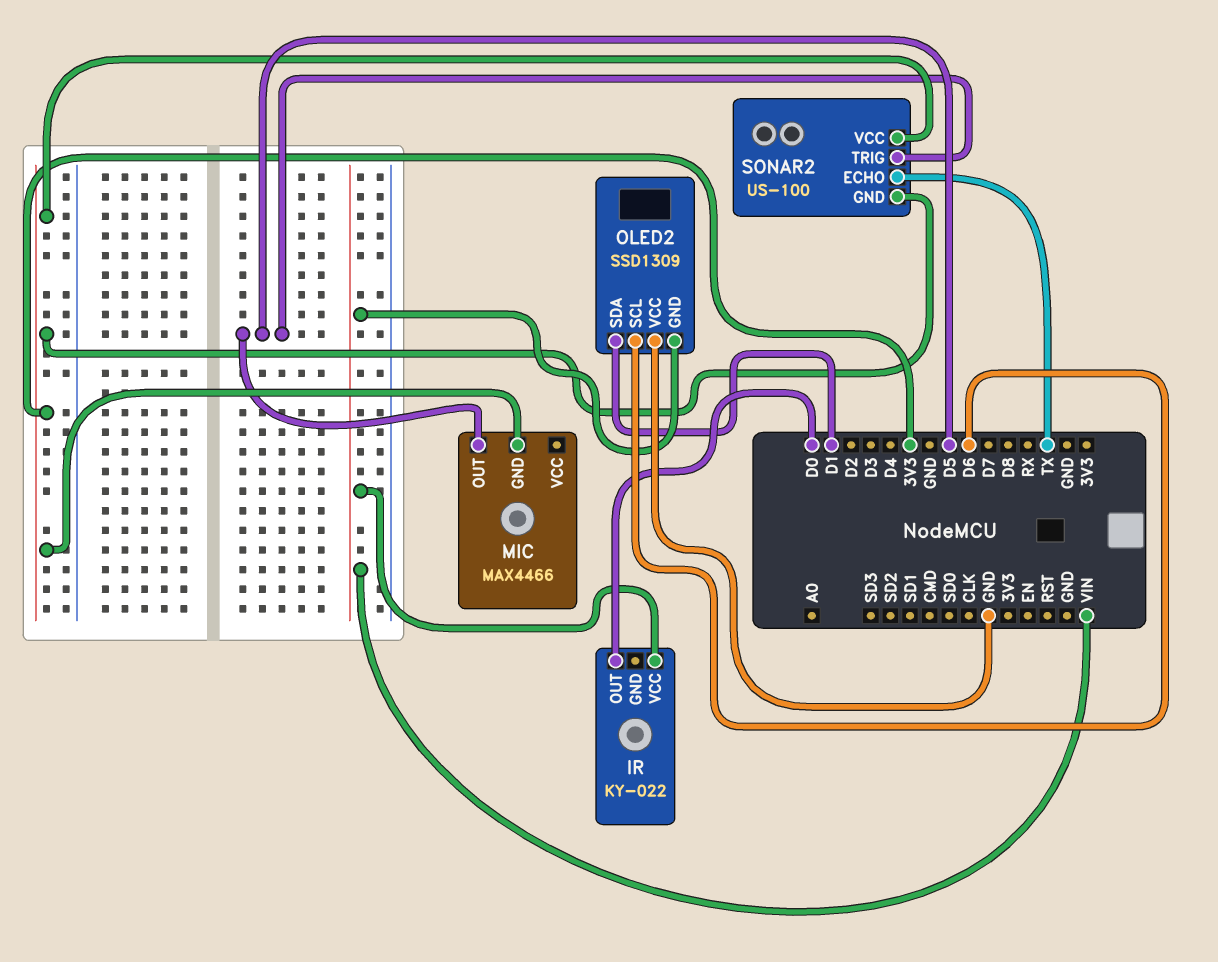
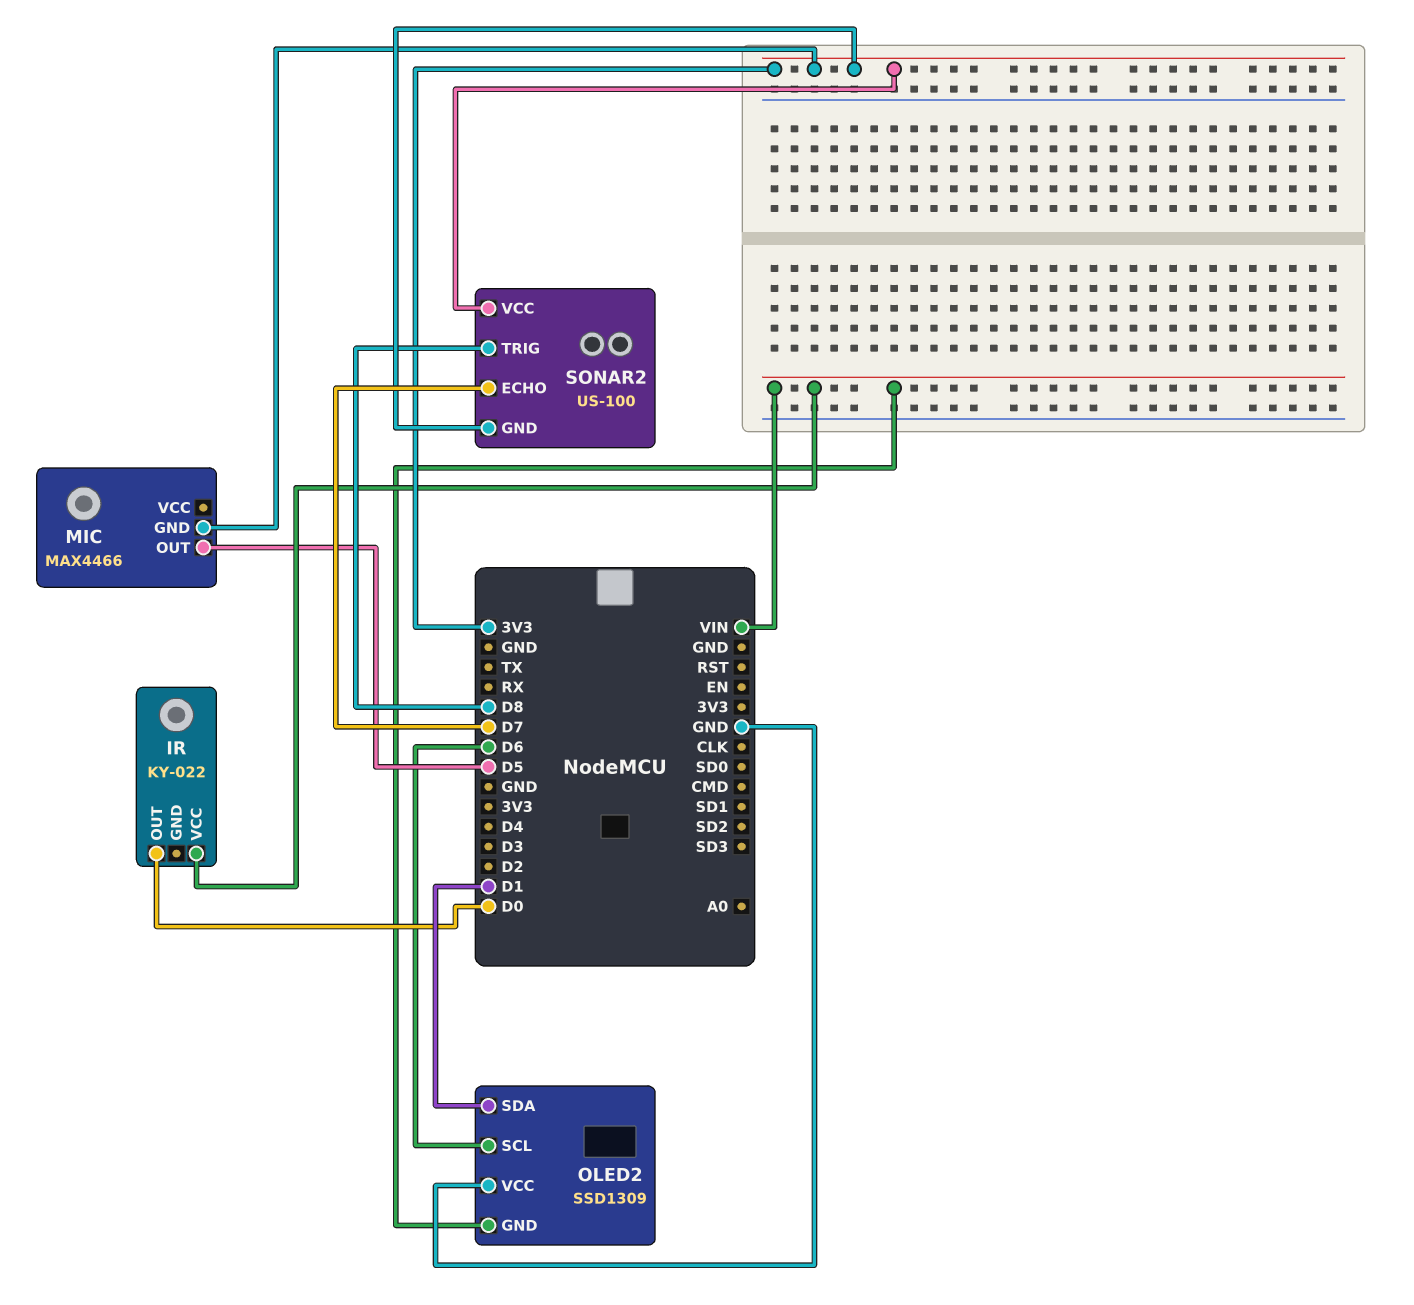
SONAR2 pin ECHO: TX -> D7
SONAR2 pin TRIG: D5 -> D8

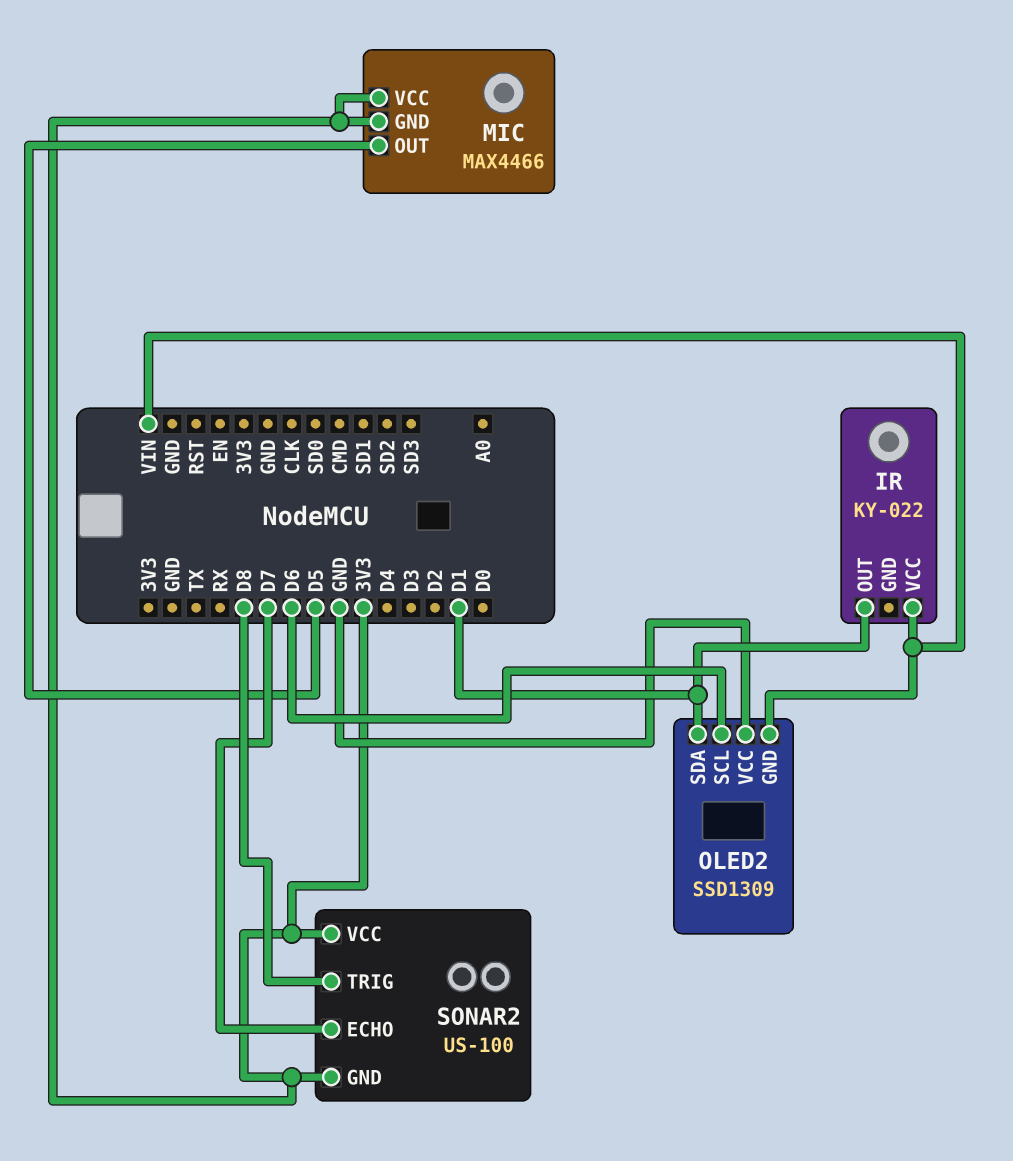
IR pin OUT: D0 -> D1
MIC pin VCC: none -> 3V3

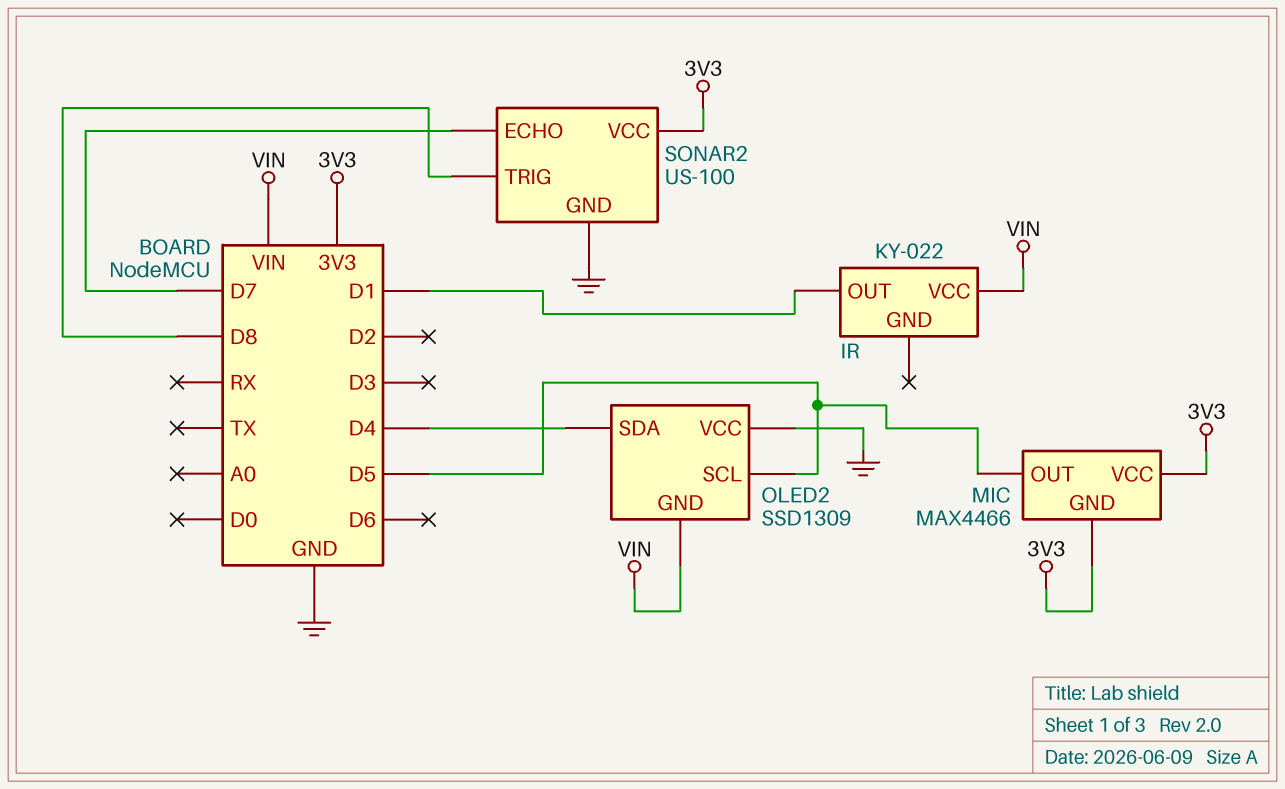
OLED2 pin SCL: D6 -> D5
OLED2 pin SDA: D1 -> D4
SONAR2 pin GND: 3V3 -> GND

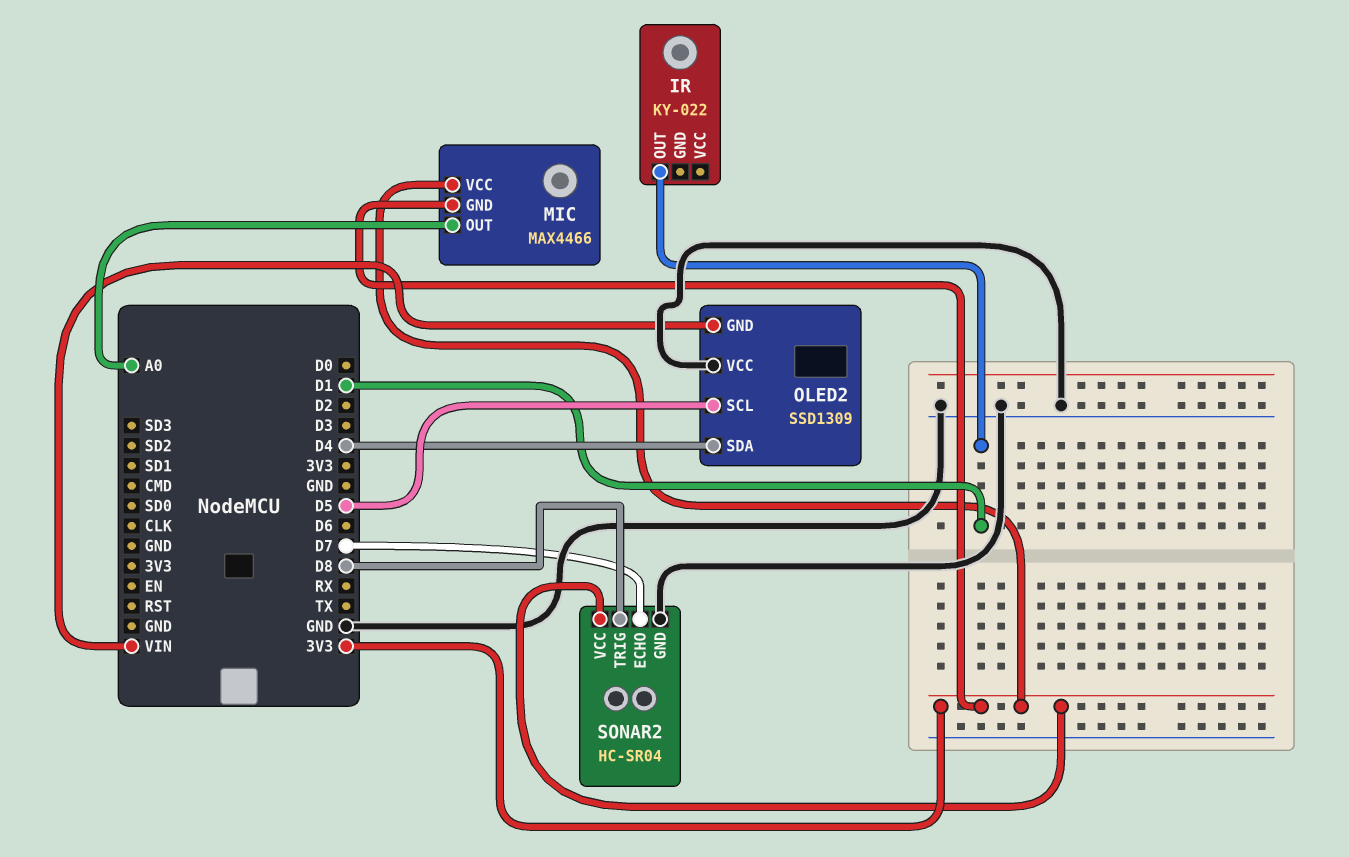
IR pin VCC: VIN -> none
MIC pin OUT: D5 -> A0
SONAR2: US-100 -> HC-SR04

